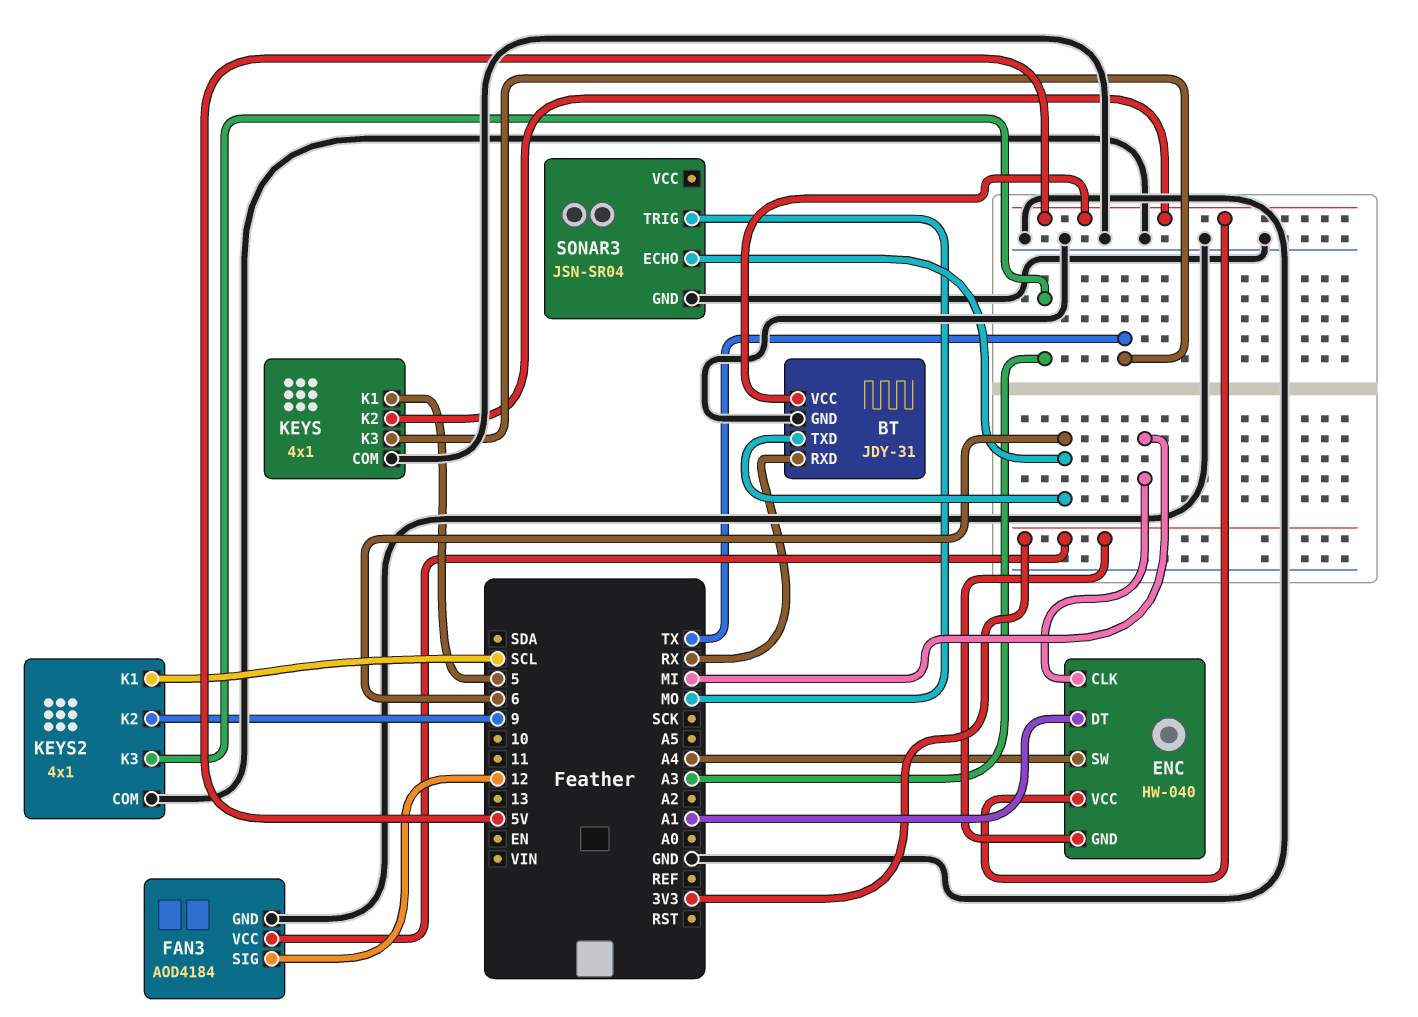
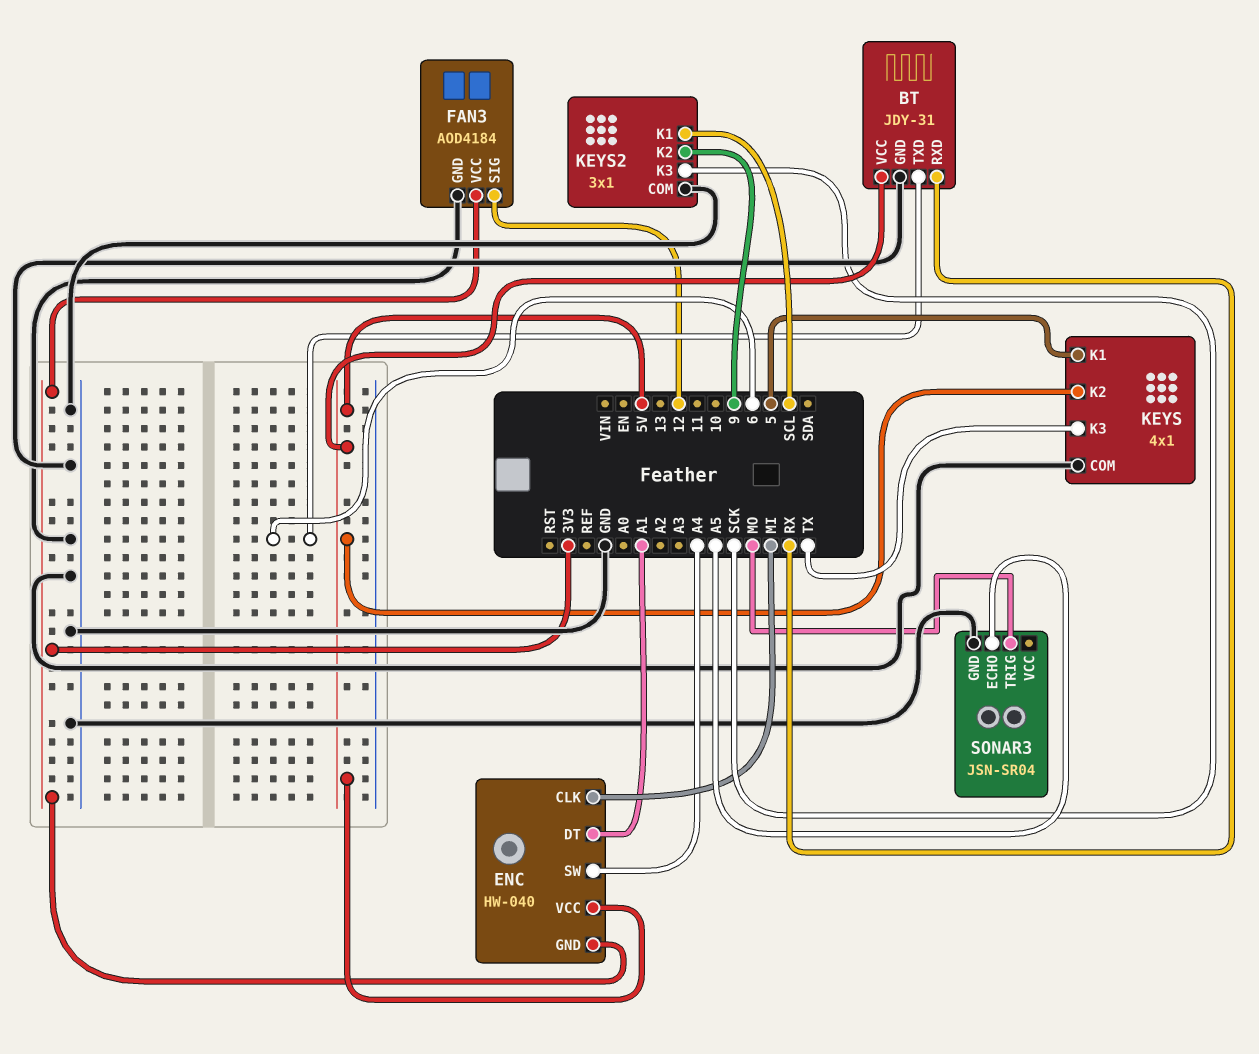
KEYS2: 4x1 -> 3x1
KEYS2 pin K3: A3 -> SCK
SONAR3 pin ECHO: 6 -> A5

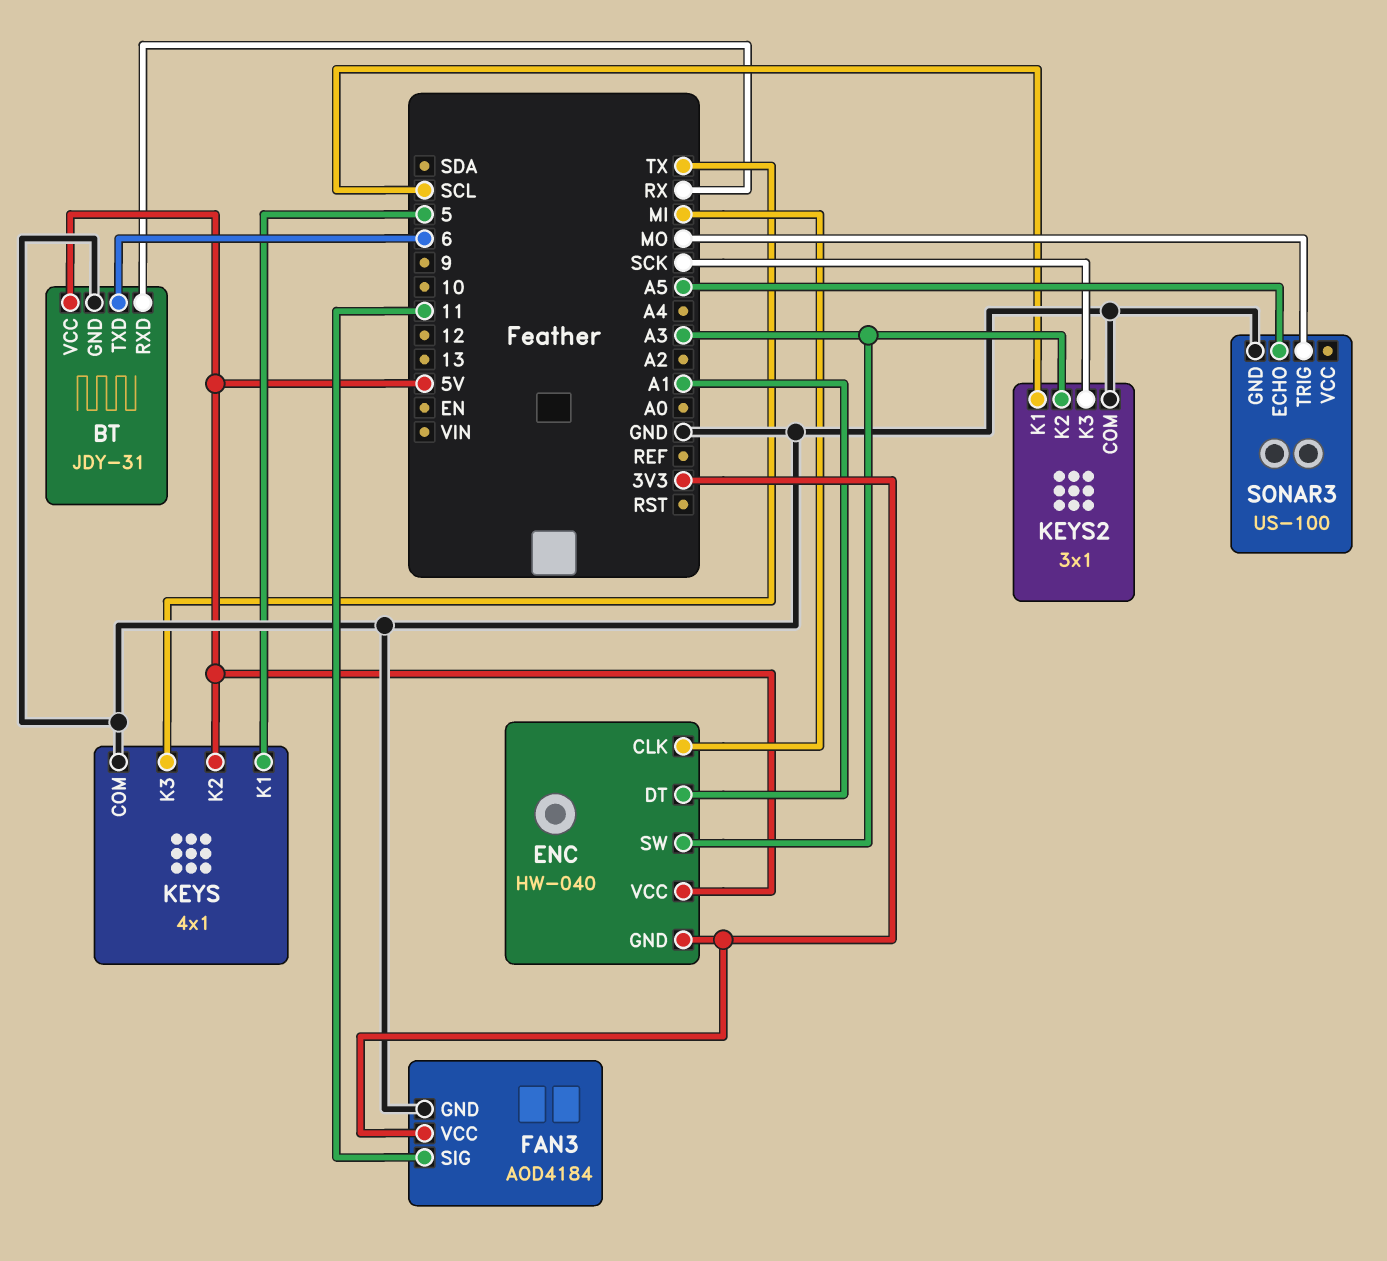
ENC pin SW: A4 -> A3
FAN3 pin SIG: 12 -> 11
KEYS2 pin K2: 9 -> A3
SONAR3: JSN-SR04 -> US-100

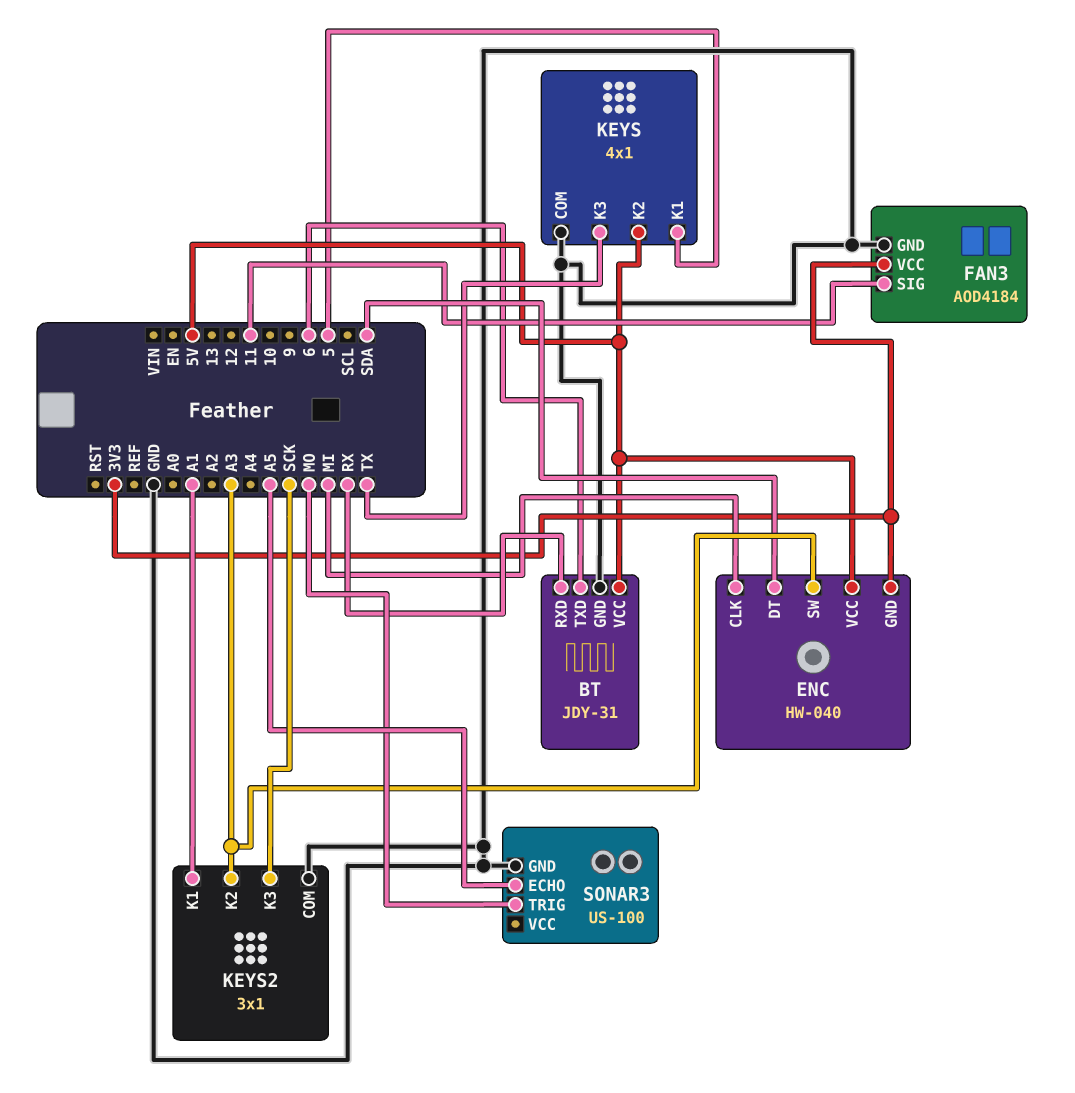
ENC pin DT: A1 -> SDA
KEYS2 pin K1: SCL -> A1

